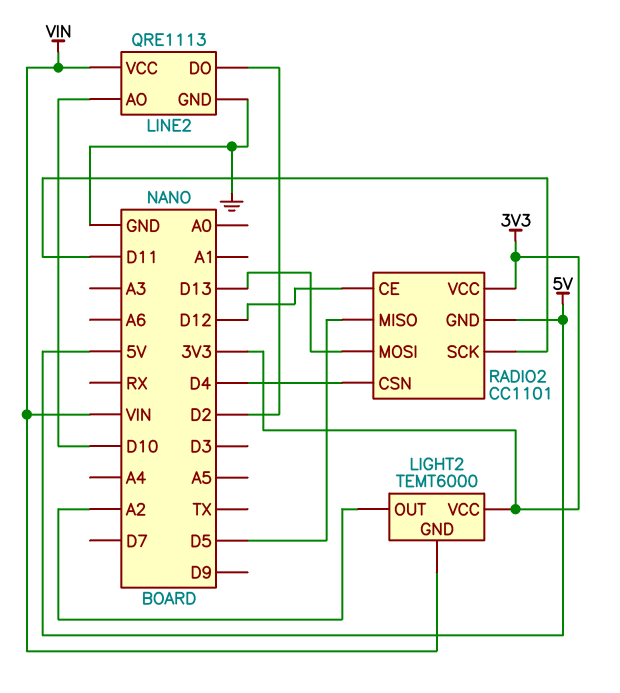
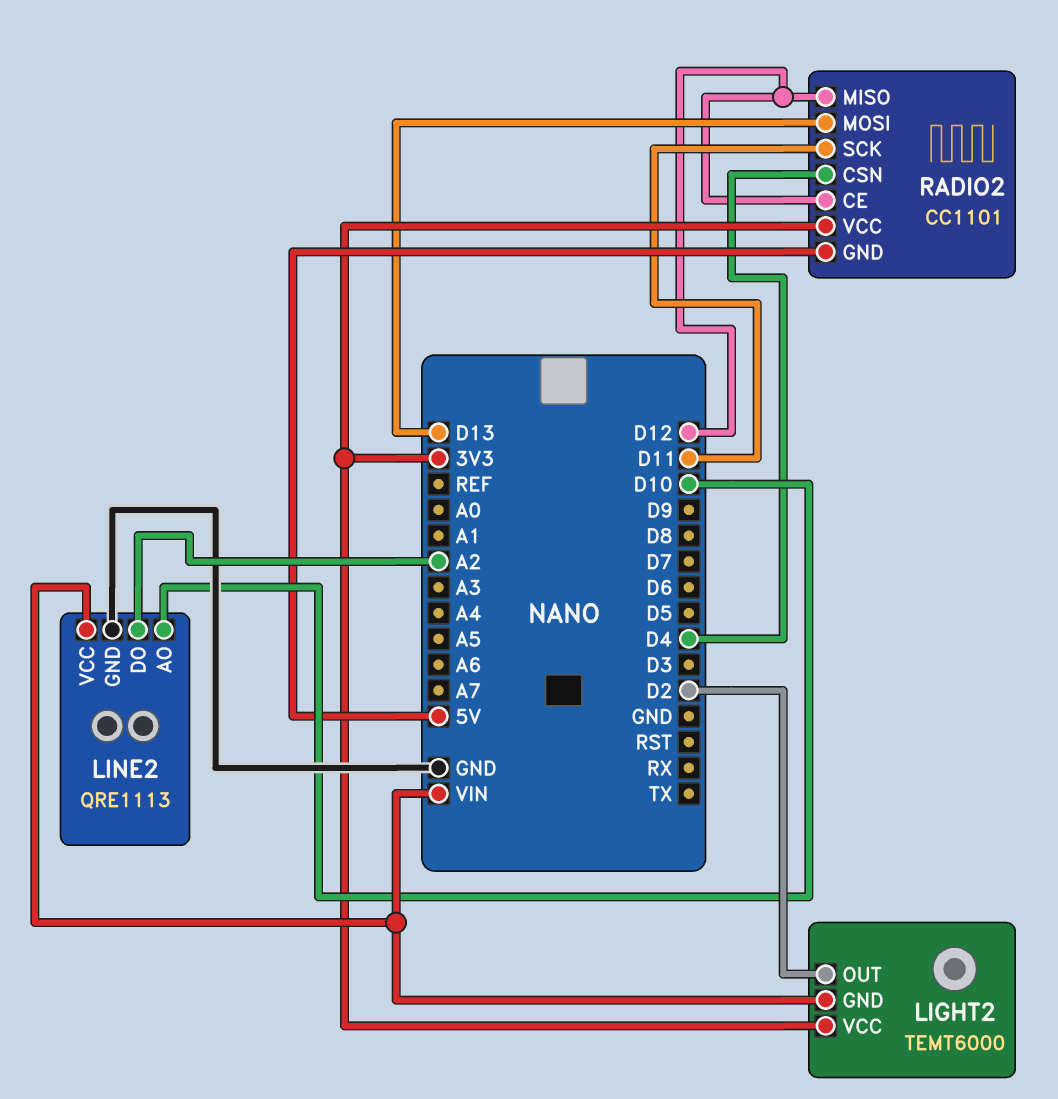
LIGHT2 pin OUT: A2 -> D2
LINE2 pin DO: D2 -> A2
RADIO2 pin MISO: D5 -> D12

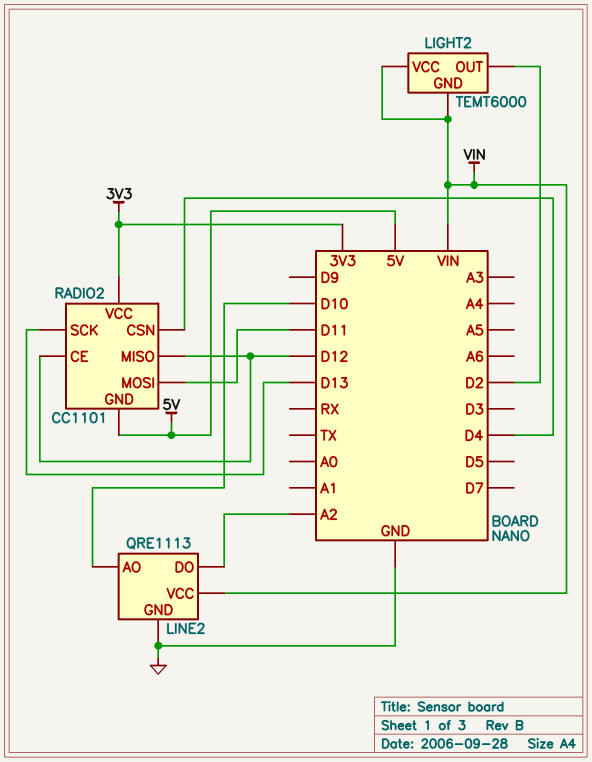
LIGHT2 pin VCC: 3V3 -> VIN
RADIO2 pin MOSI: D13 -> D11
RADIO2 pin SCK: D11 -> D13

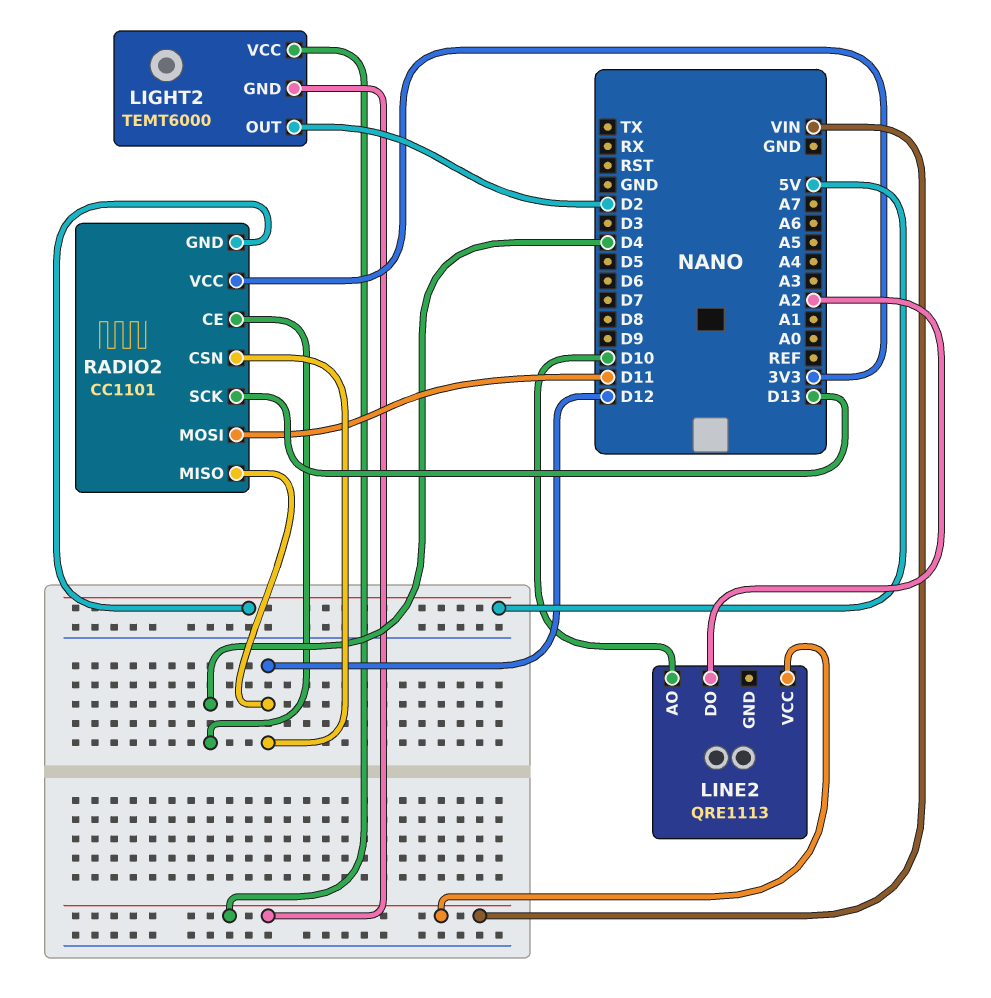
LINE2 pin GND: GND -> none
RADIO2 pin CE: D12 -> D4
RADIO2 pin CSN: D4 -> D12

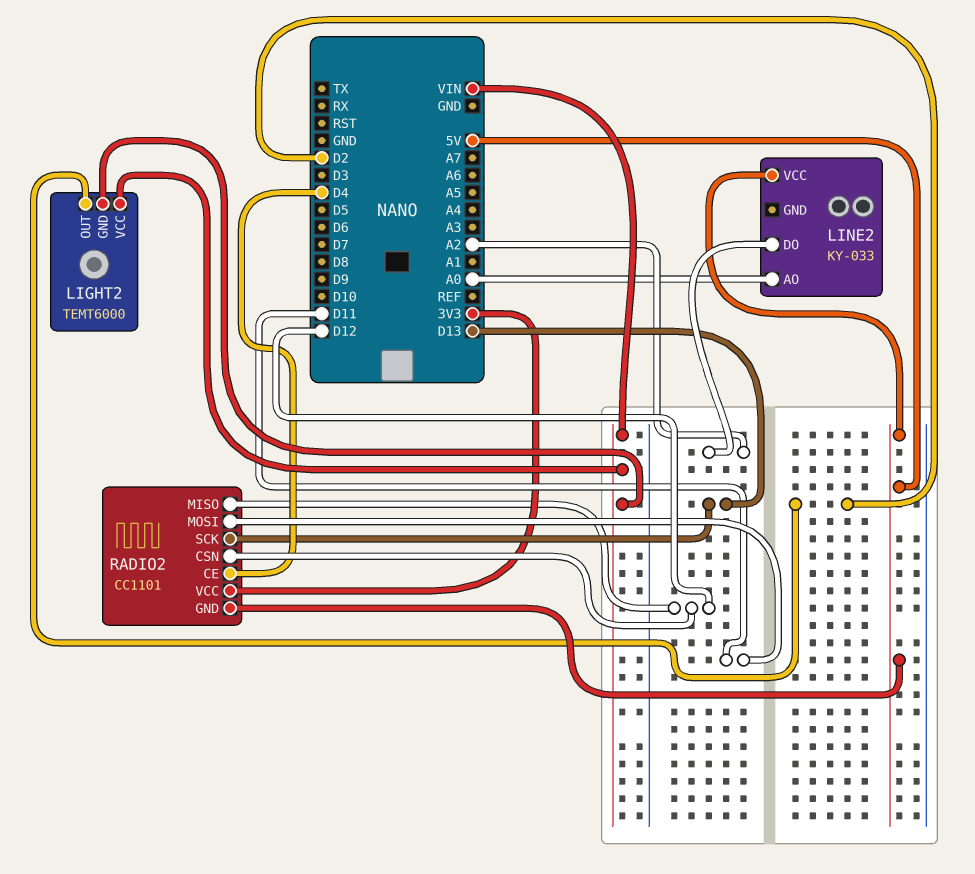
LINE2: QRE1113 -> KY-033
LINE2 pin AO: D10 -> A0
LINE2 pin VCC: VIN -> 5V

